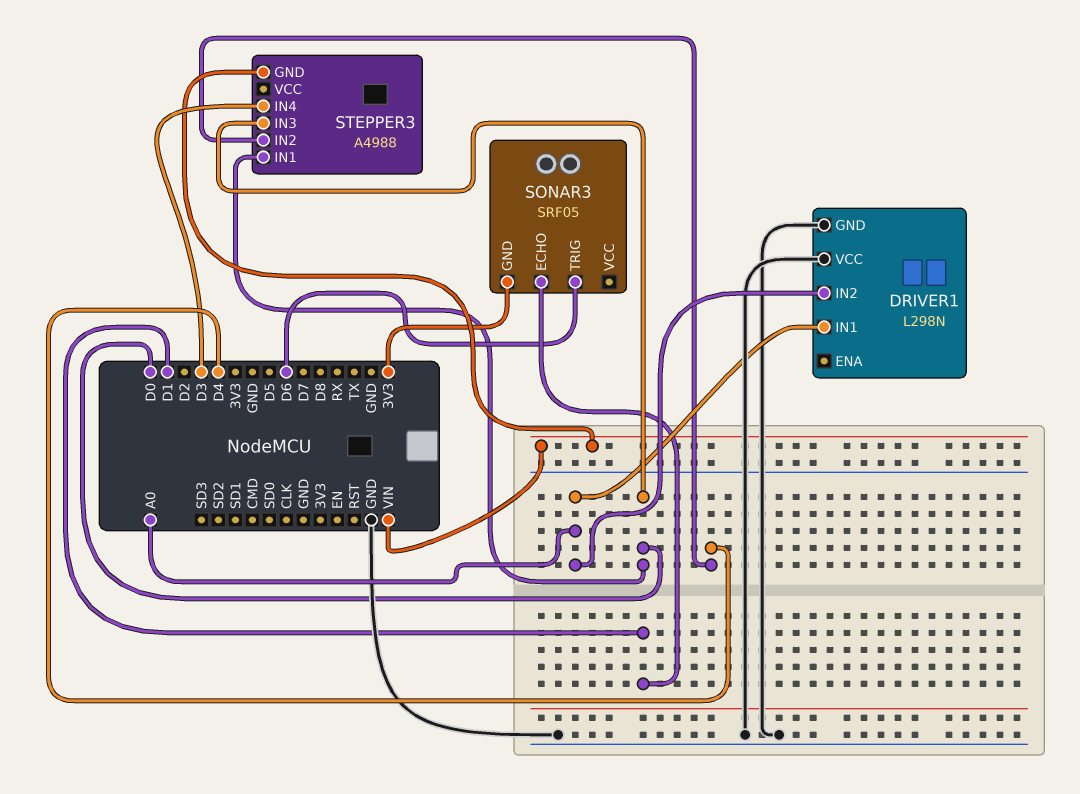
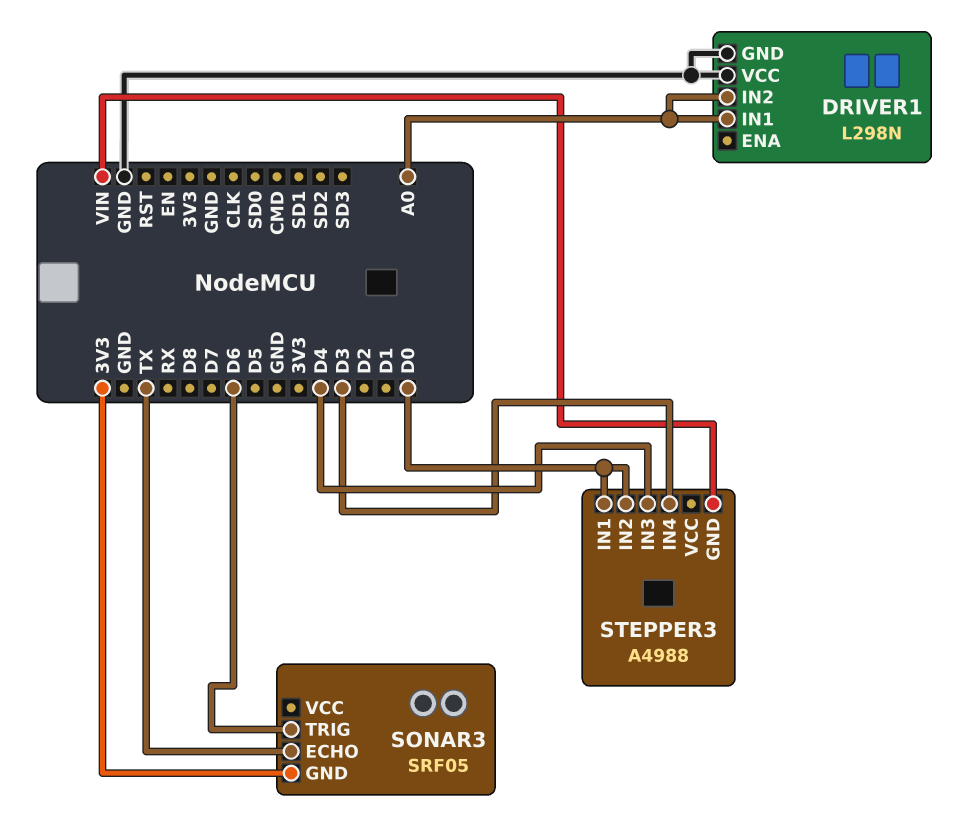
SONAR3 pin ECHO: D1 -> TX
STEPPER3 pin IN2: D4 -> D0
STEPPER3 pin IN3: D0 -> D4

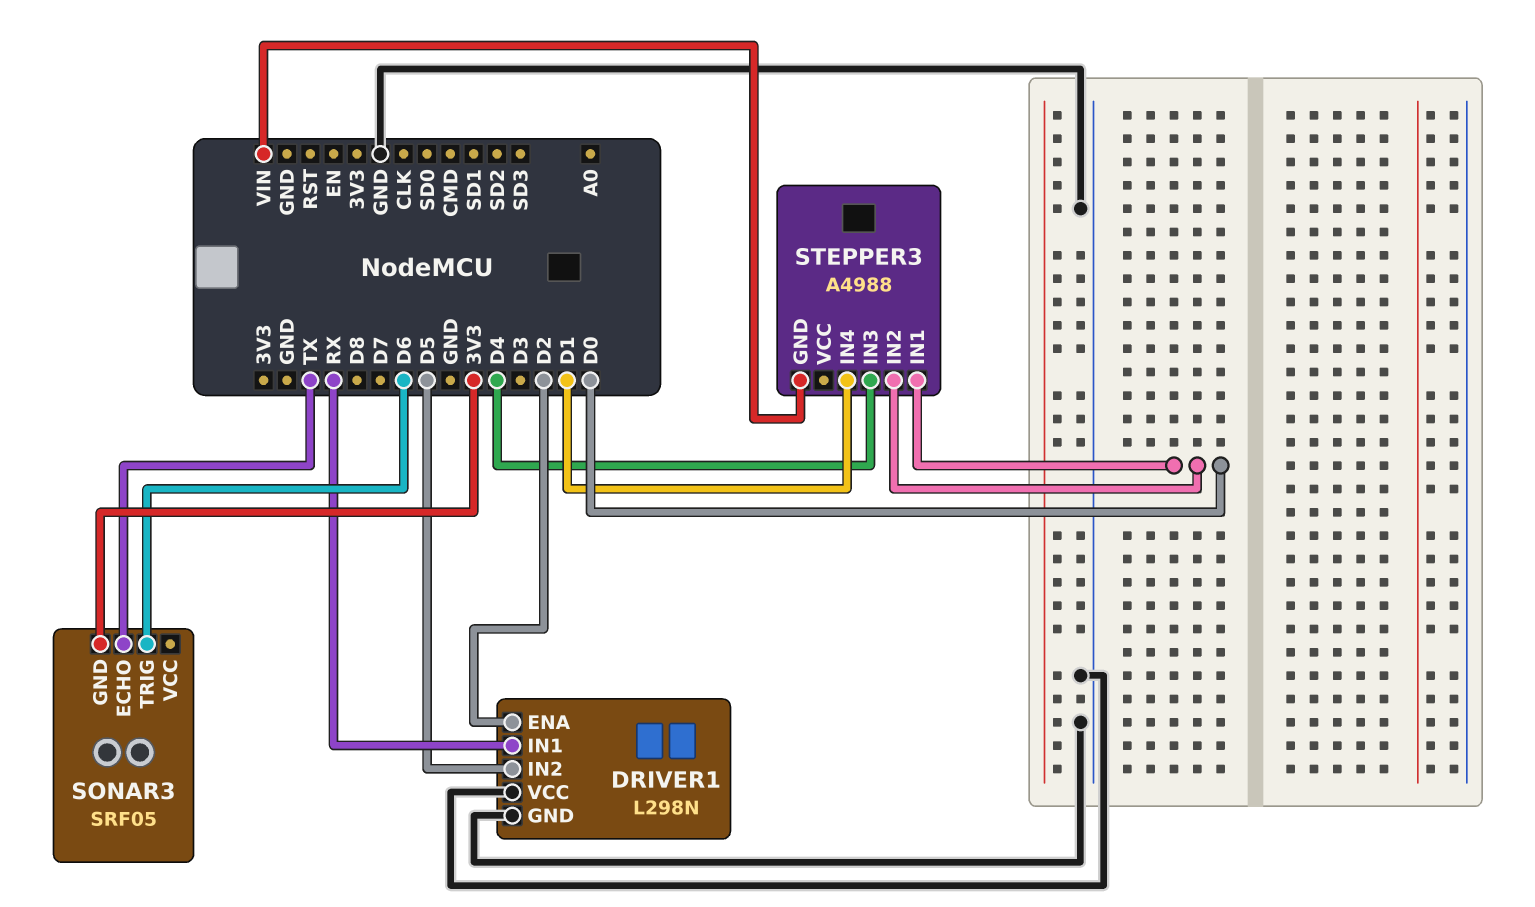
DRIVER1 pin ENA: none -> D2
DRIVER1 pin IN1: A0 -> RX
DRIVER1 pin IN2: A0 -> D5
STEPPER3 pin IN4: D3 -> D1

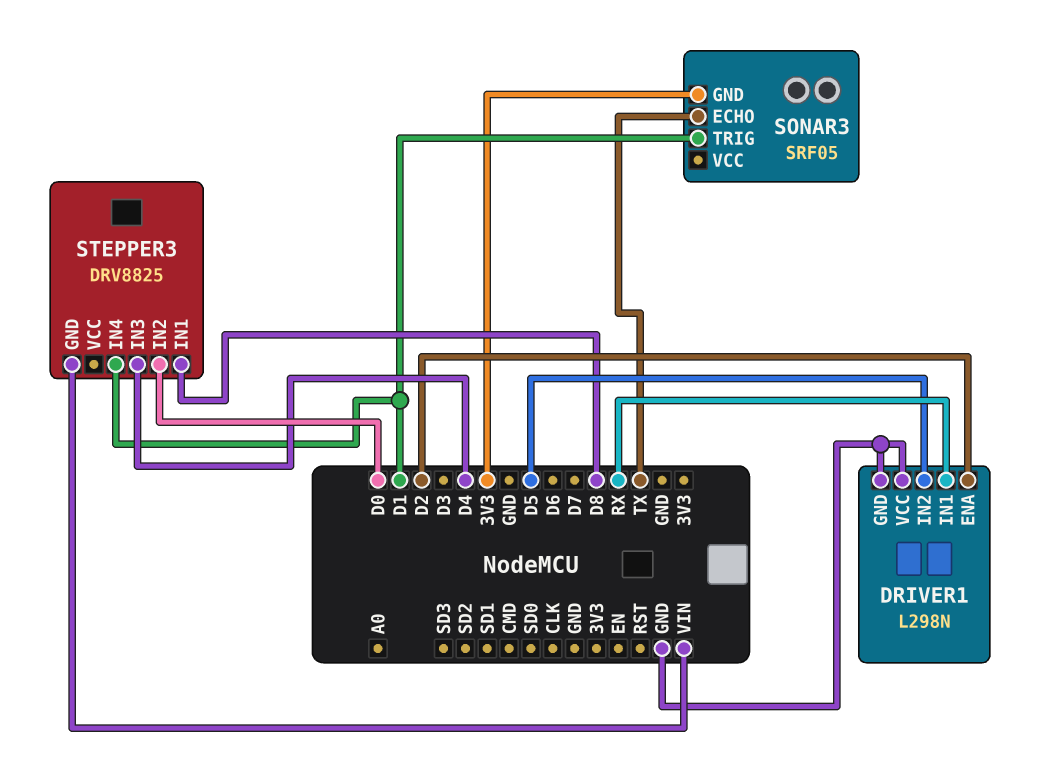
SONAR3 pin TRIG: D6 -> D1
STEPPER3: A4988 -> DRV8825
STEPPER3 pin IN1: D0 -> D8

